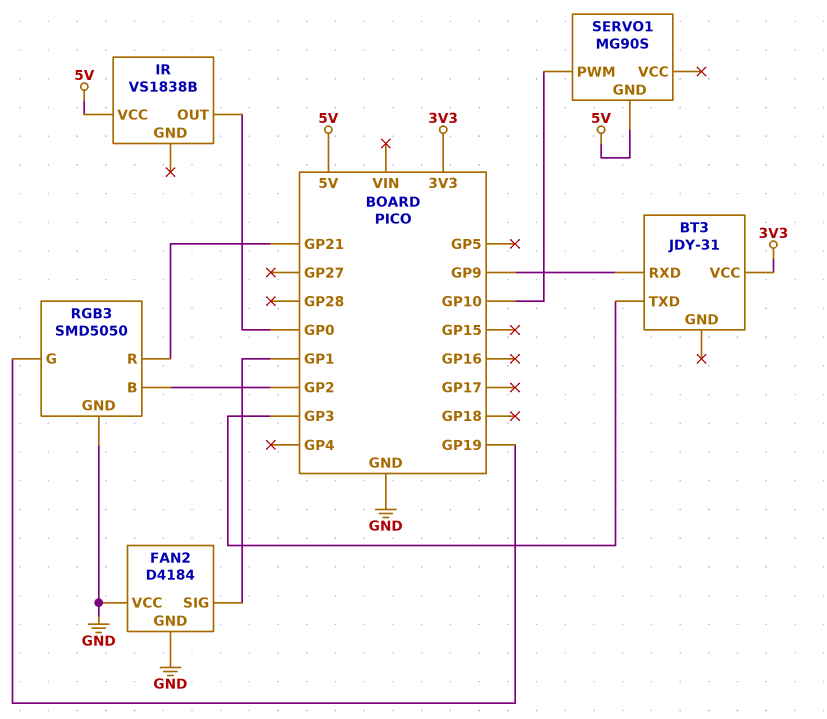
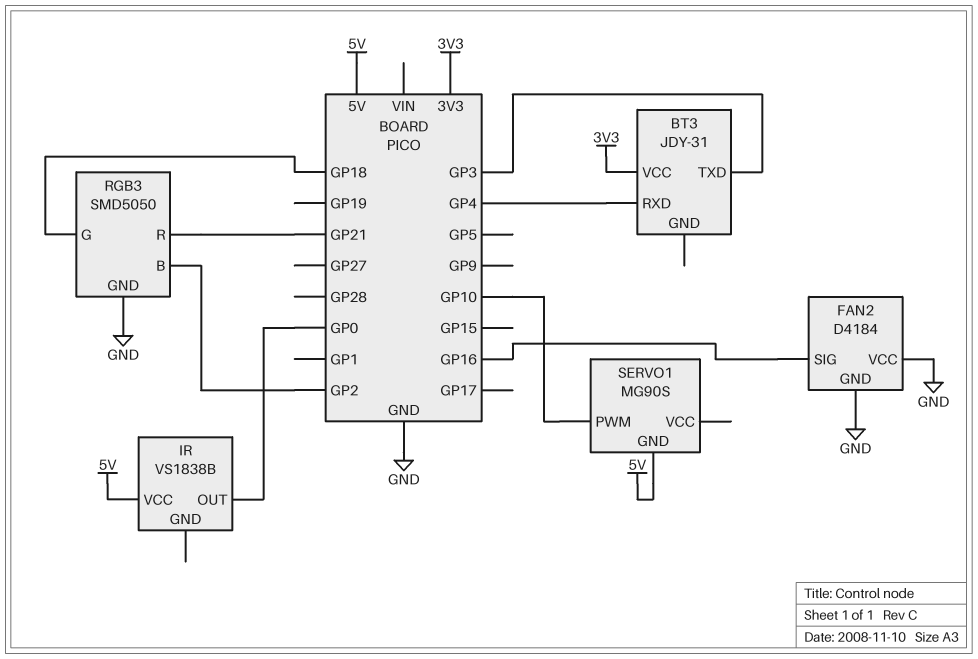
BT3 pin RXD: GP9 -> GP4
FAN2 pin SIG: GP1 -> GP16
RGB3 pin G: GP19 -> GP18

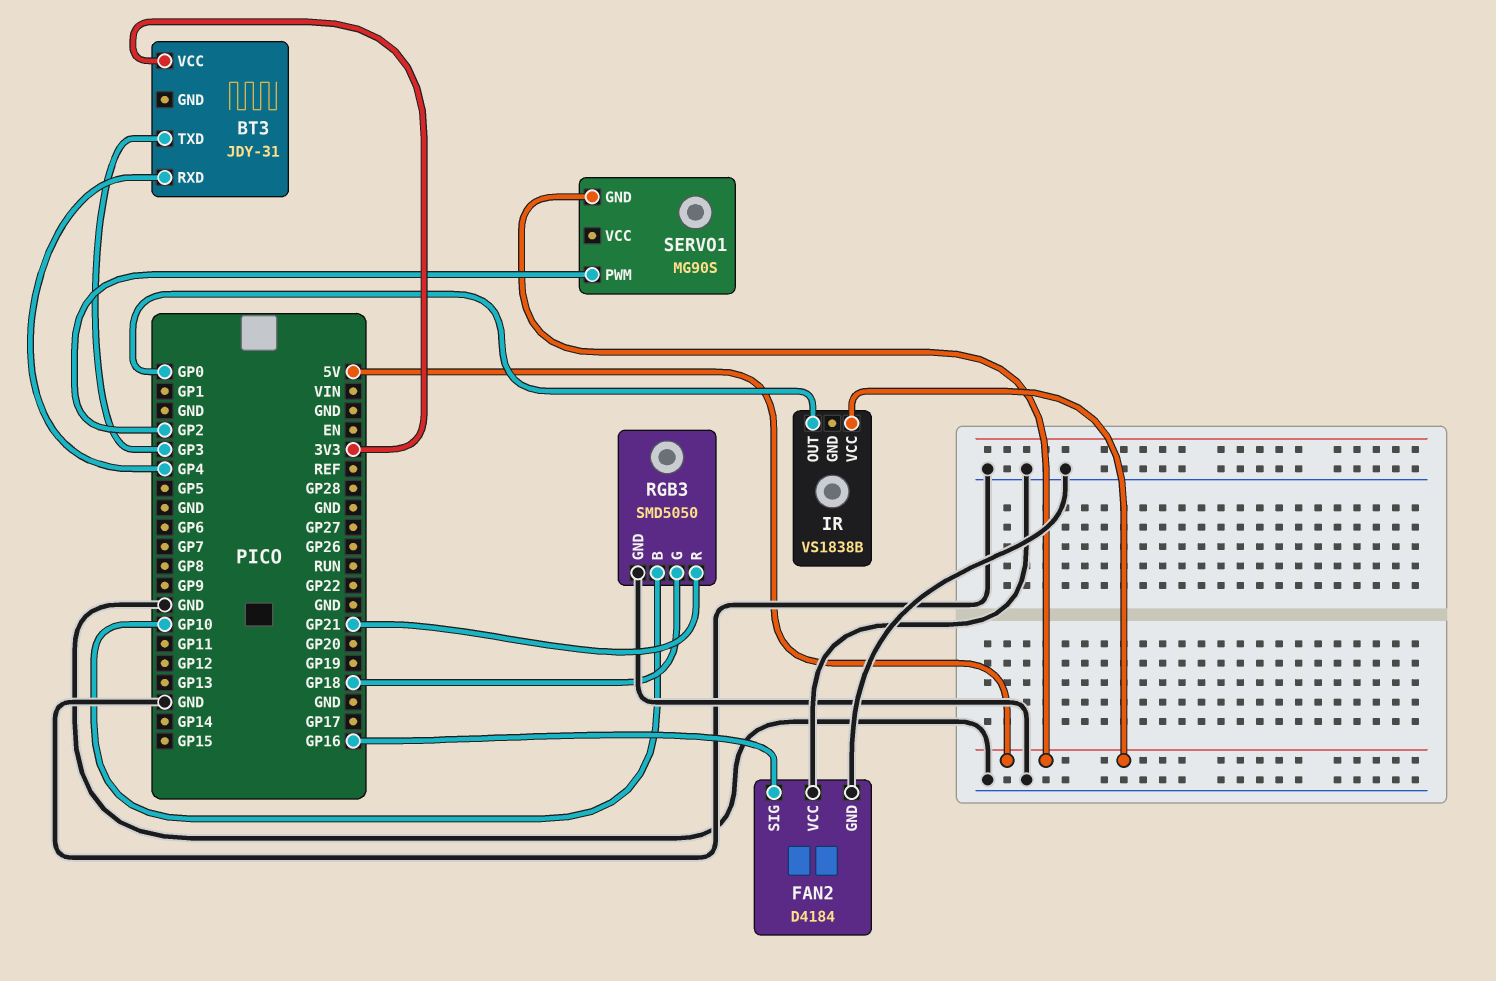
RGB3 pin B: GP2 -> GP10
SERVO1 pin PWM: GP10 -> GP2

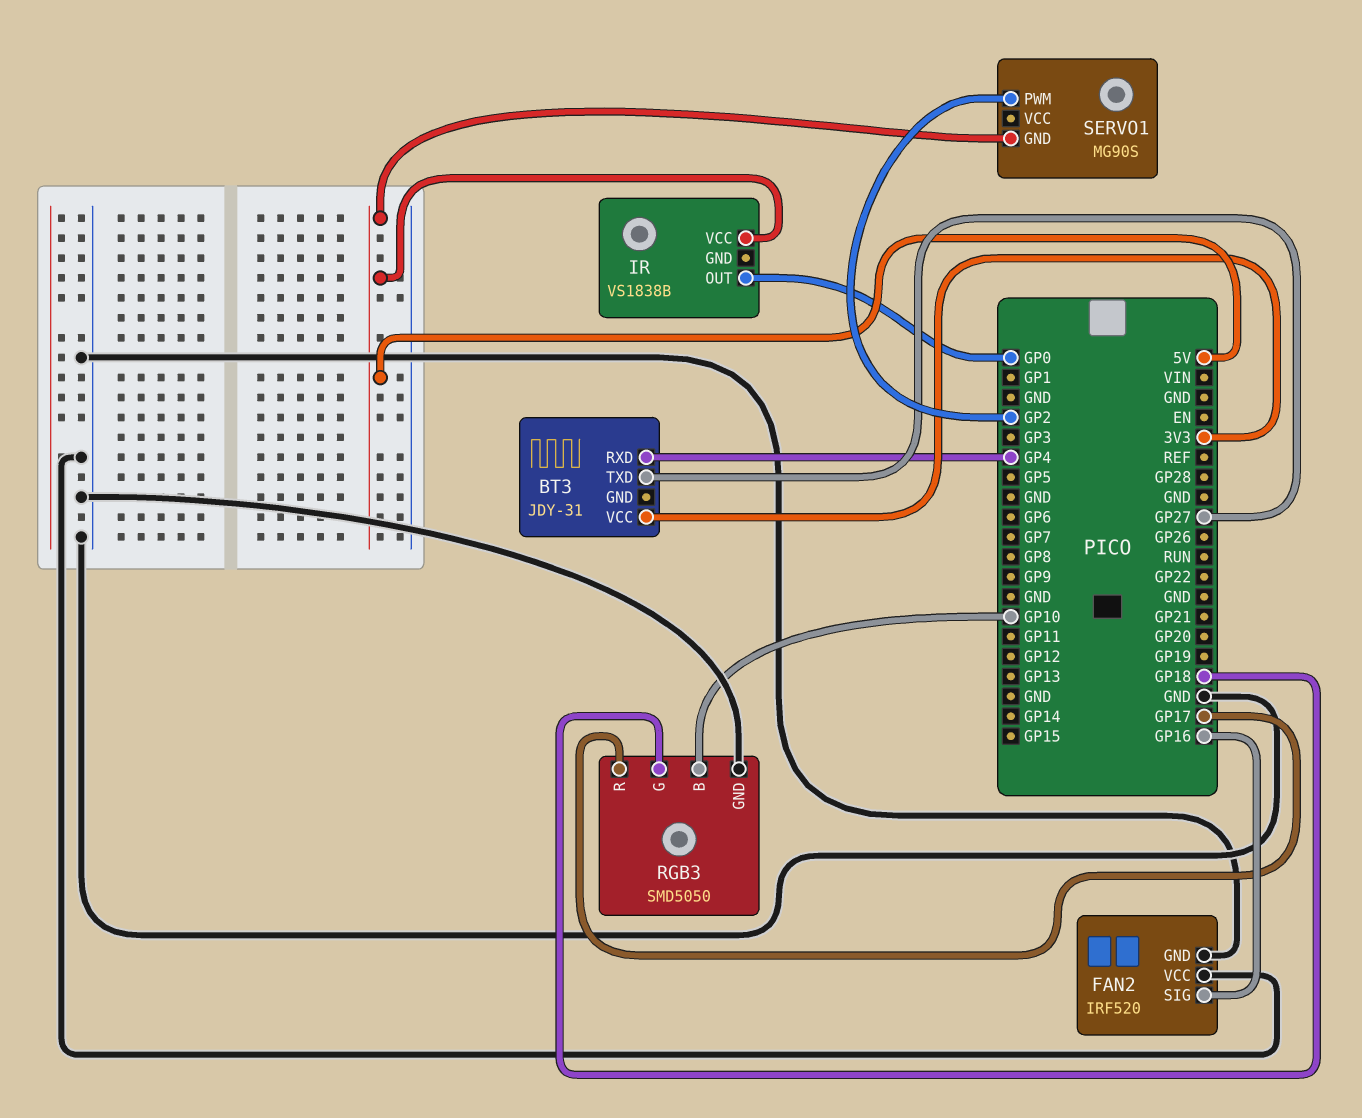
BT3 pin TXD: GP3 -> GP27
FAN2: D4184 -> IRF520
RGB3 pin R: GP21 -> GP17

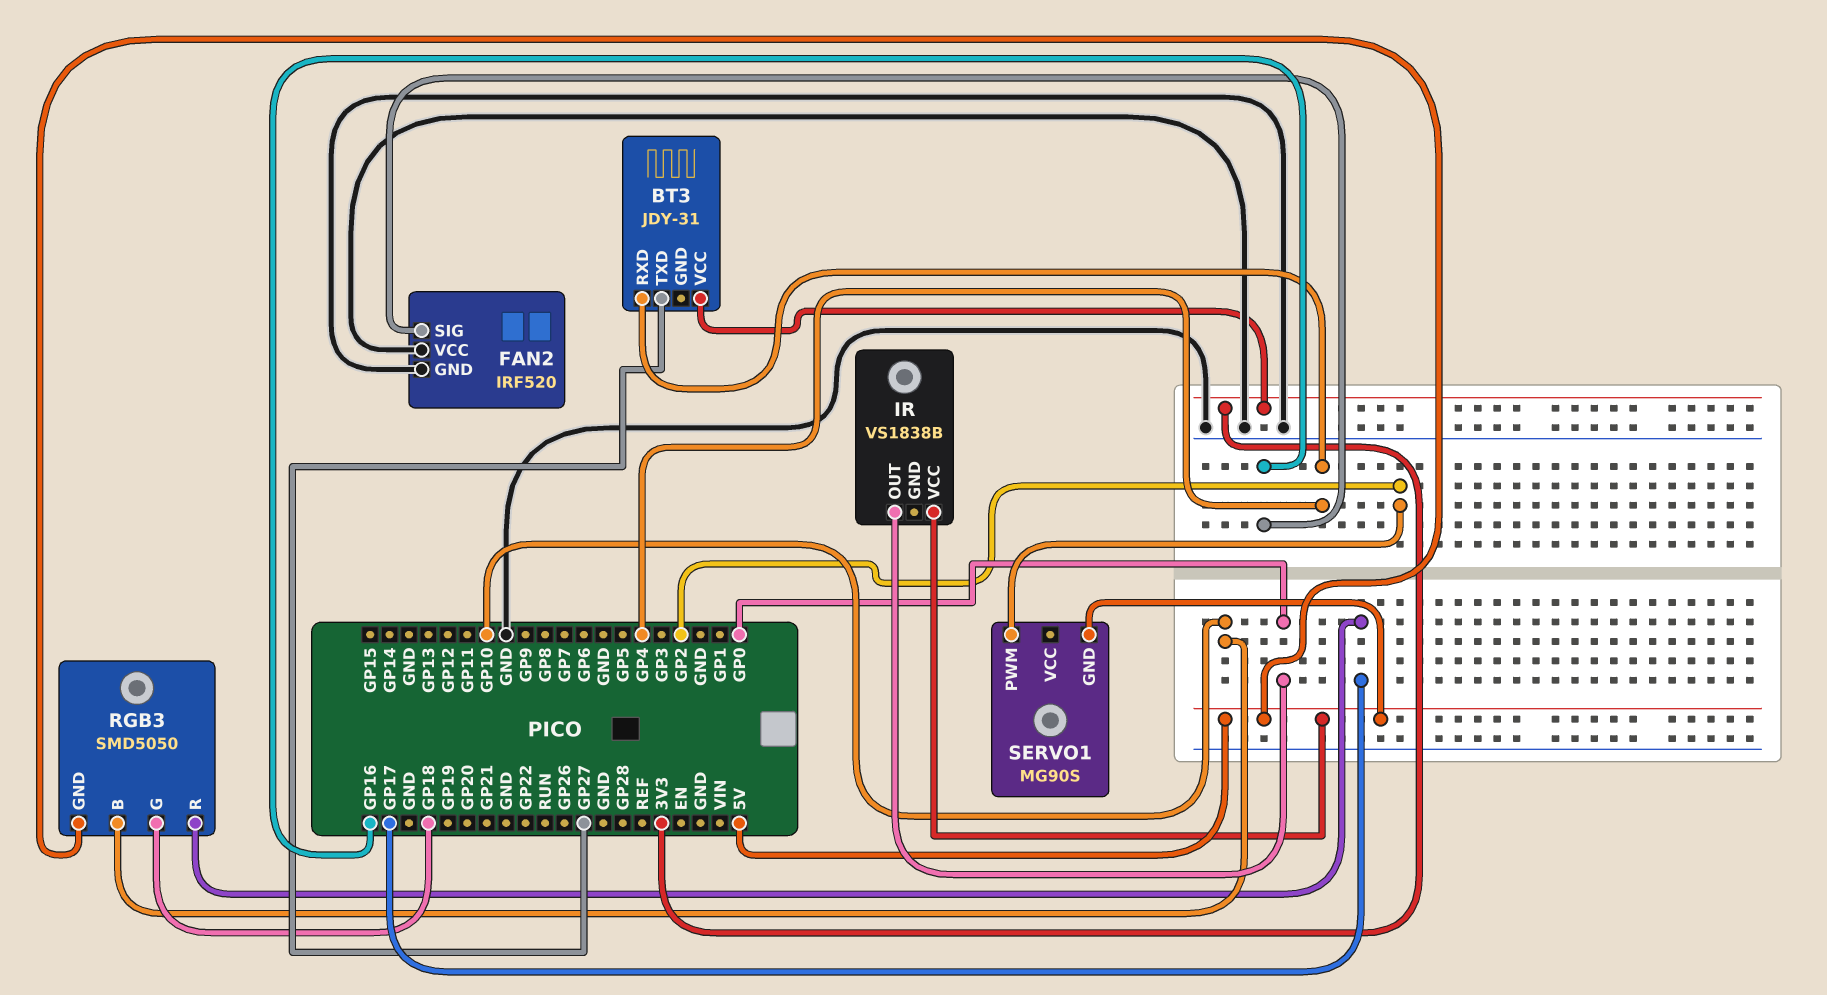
RGB3 pin GND: GND -> 5V

